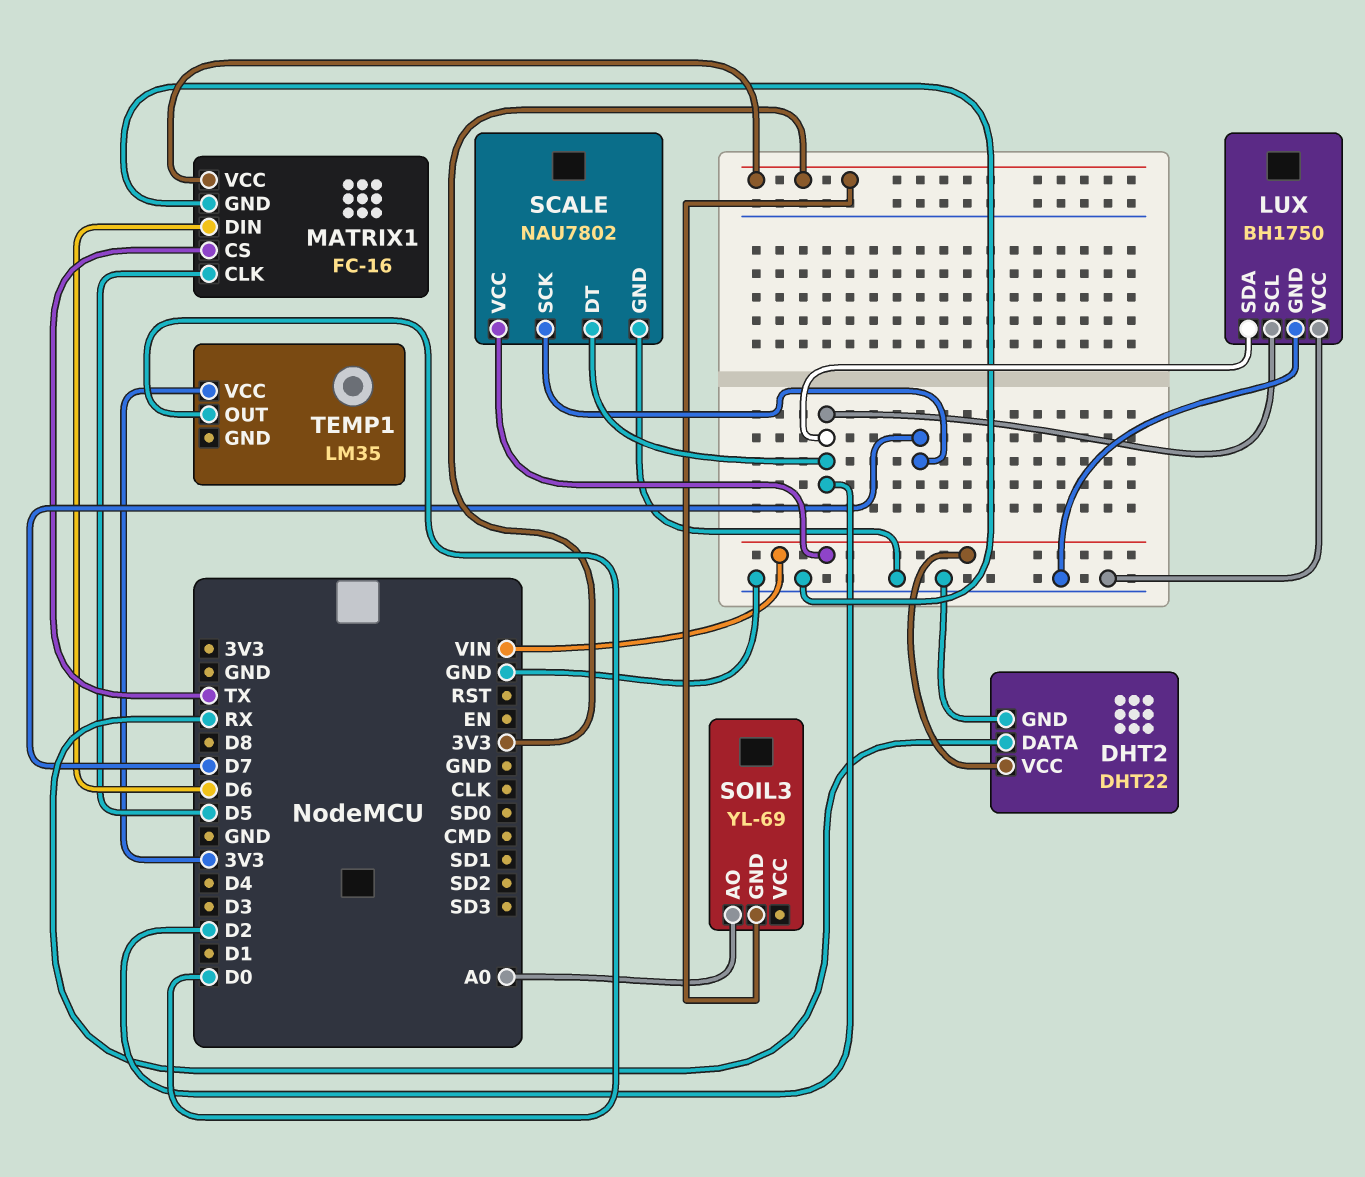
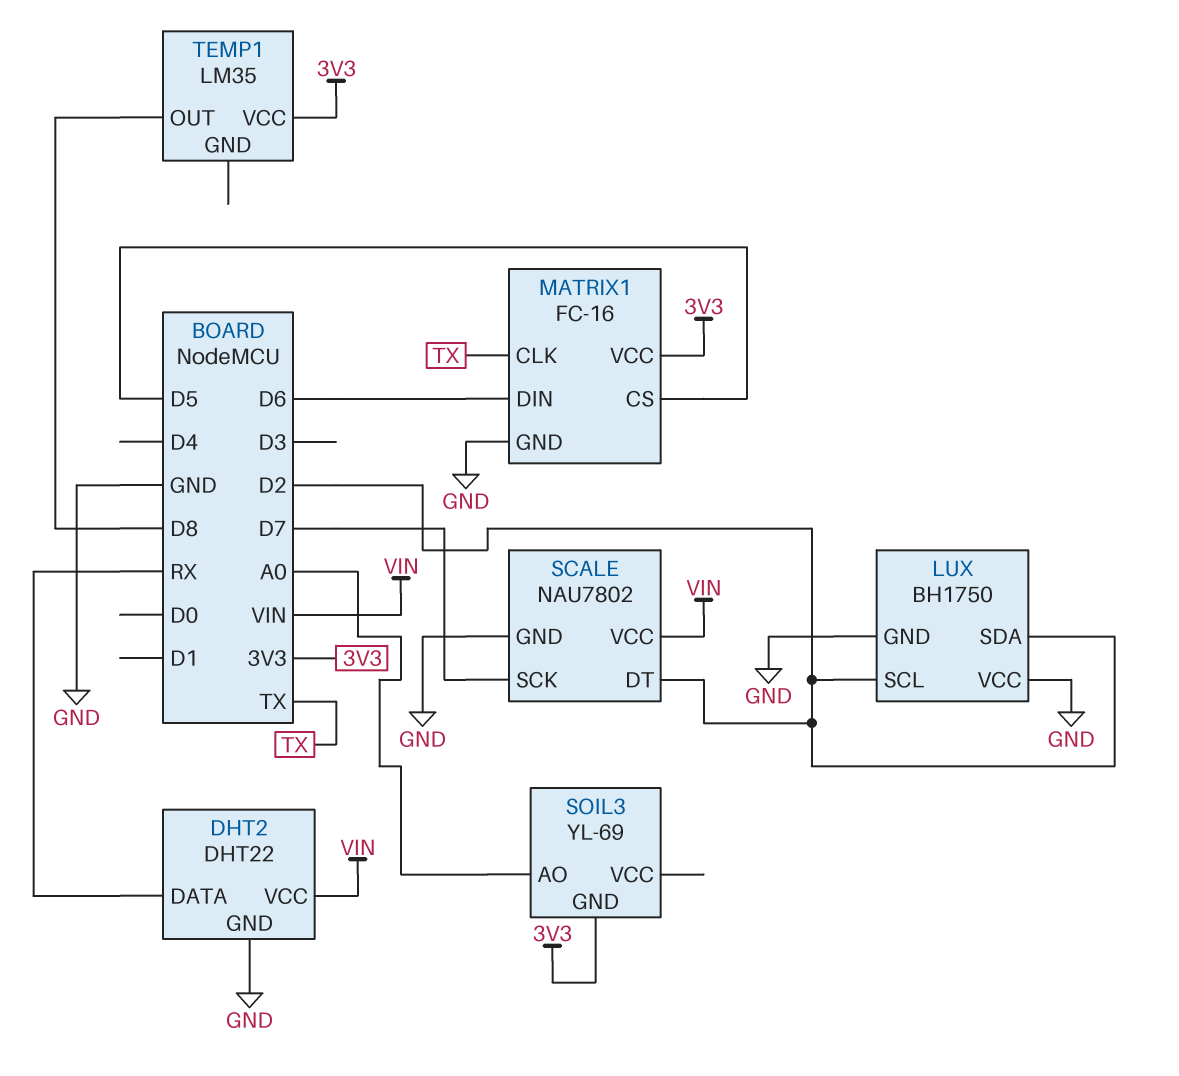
MATRIX1 pin CLK: D5 -> TX
MATRIX1 pin CS: TX -> D5
TEMP1 pin OUT: D0 -> D8

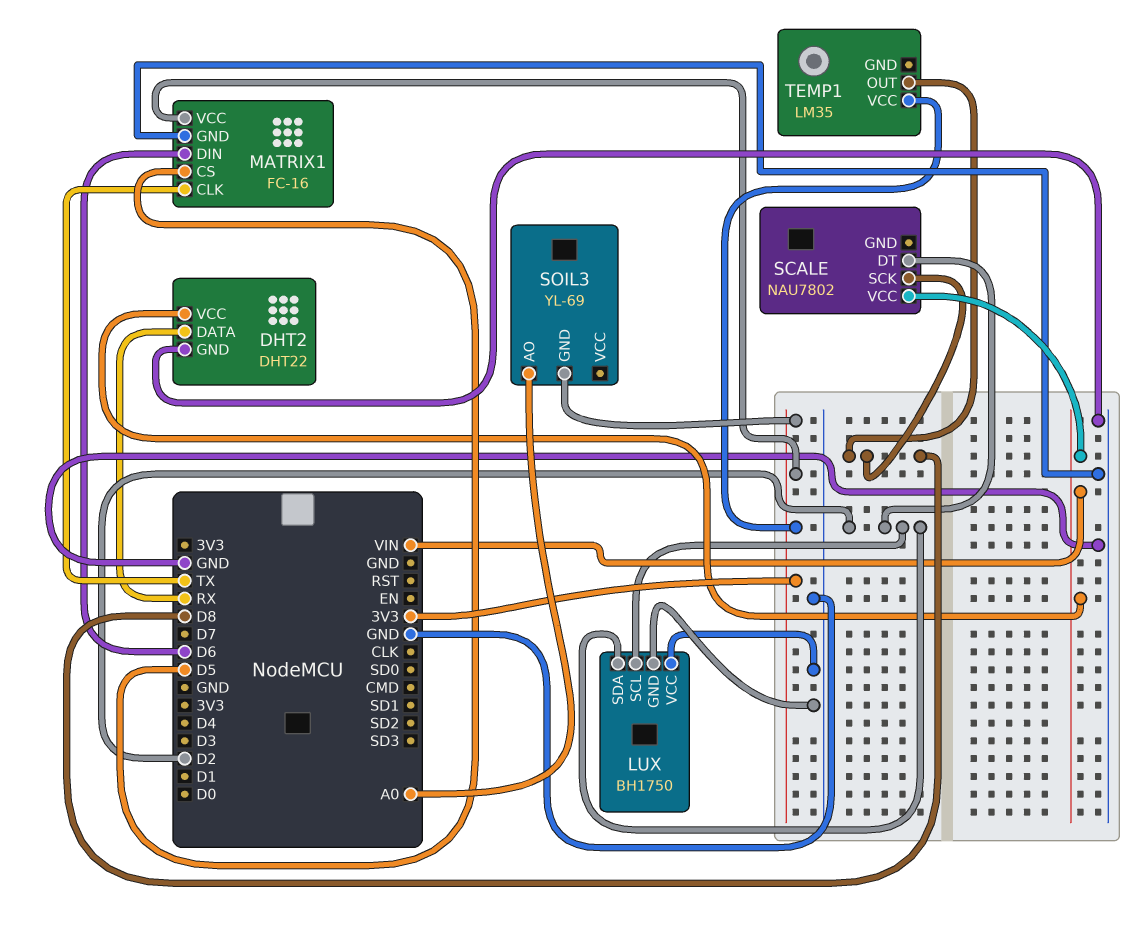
SCALE pin GND: GND -> none
SCALE pin SCK: D7 -> D8

